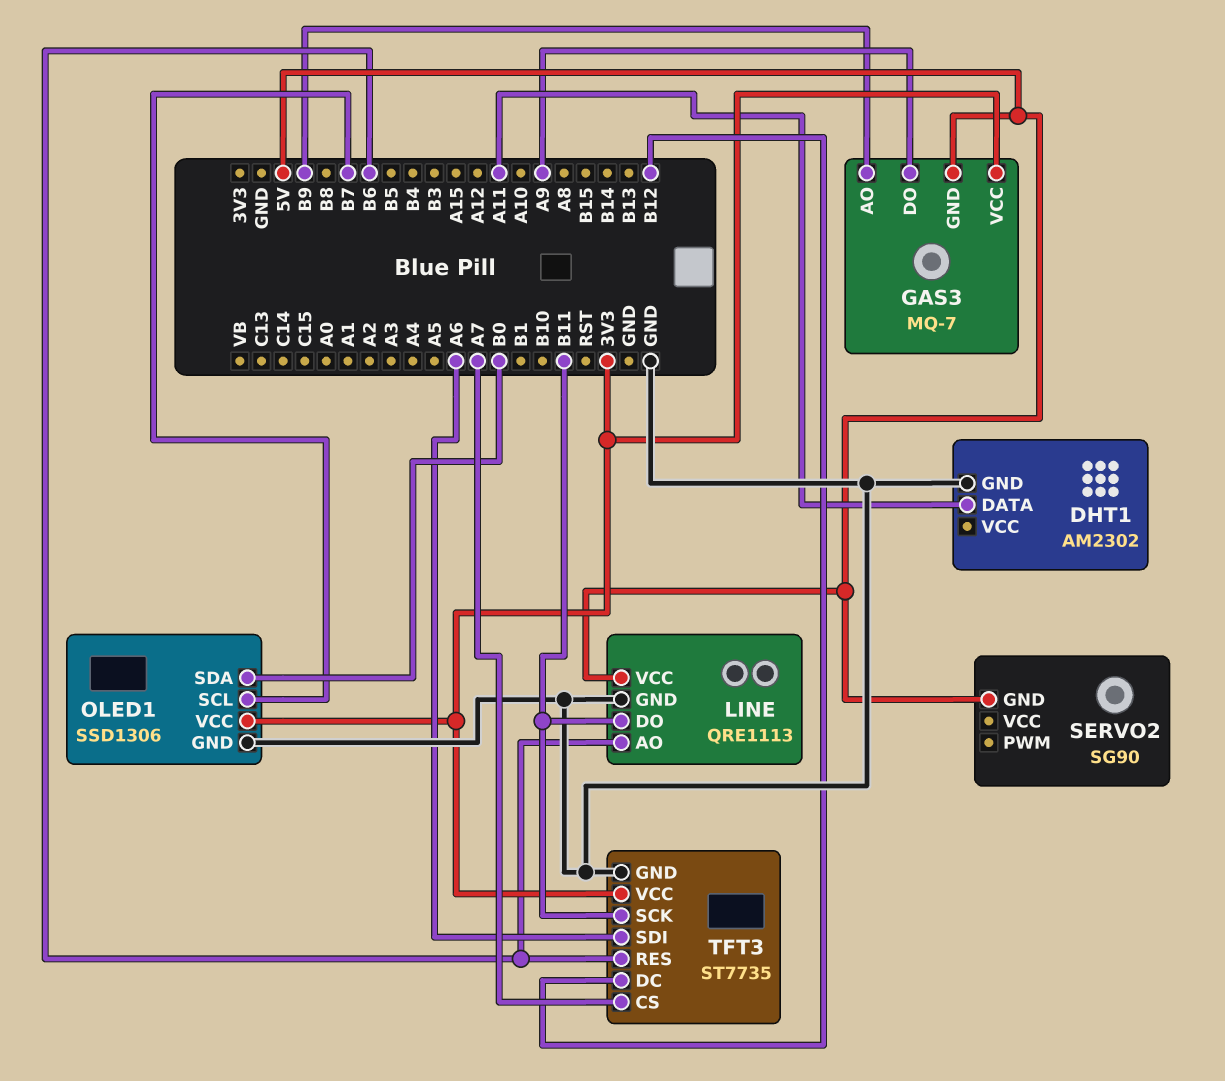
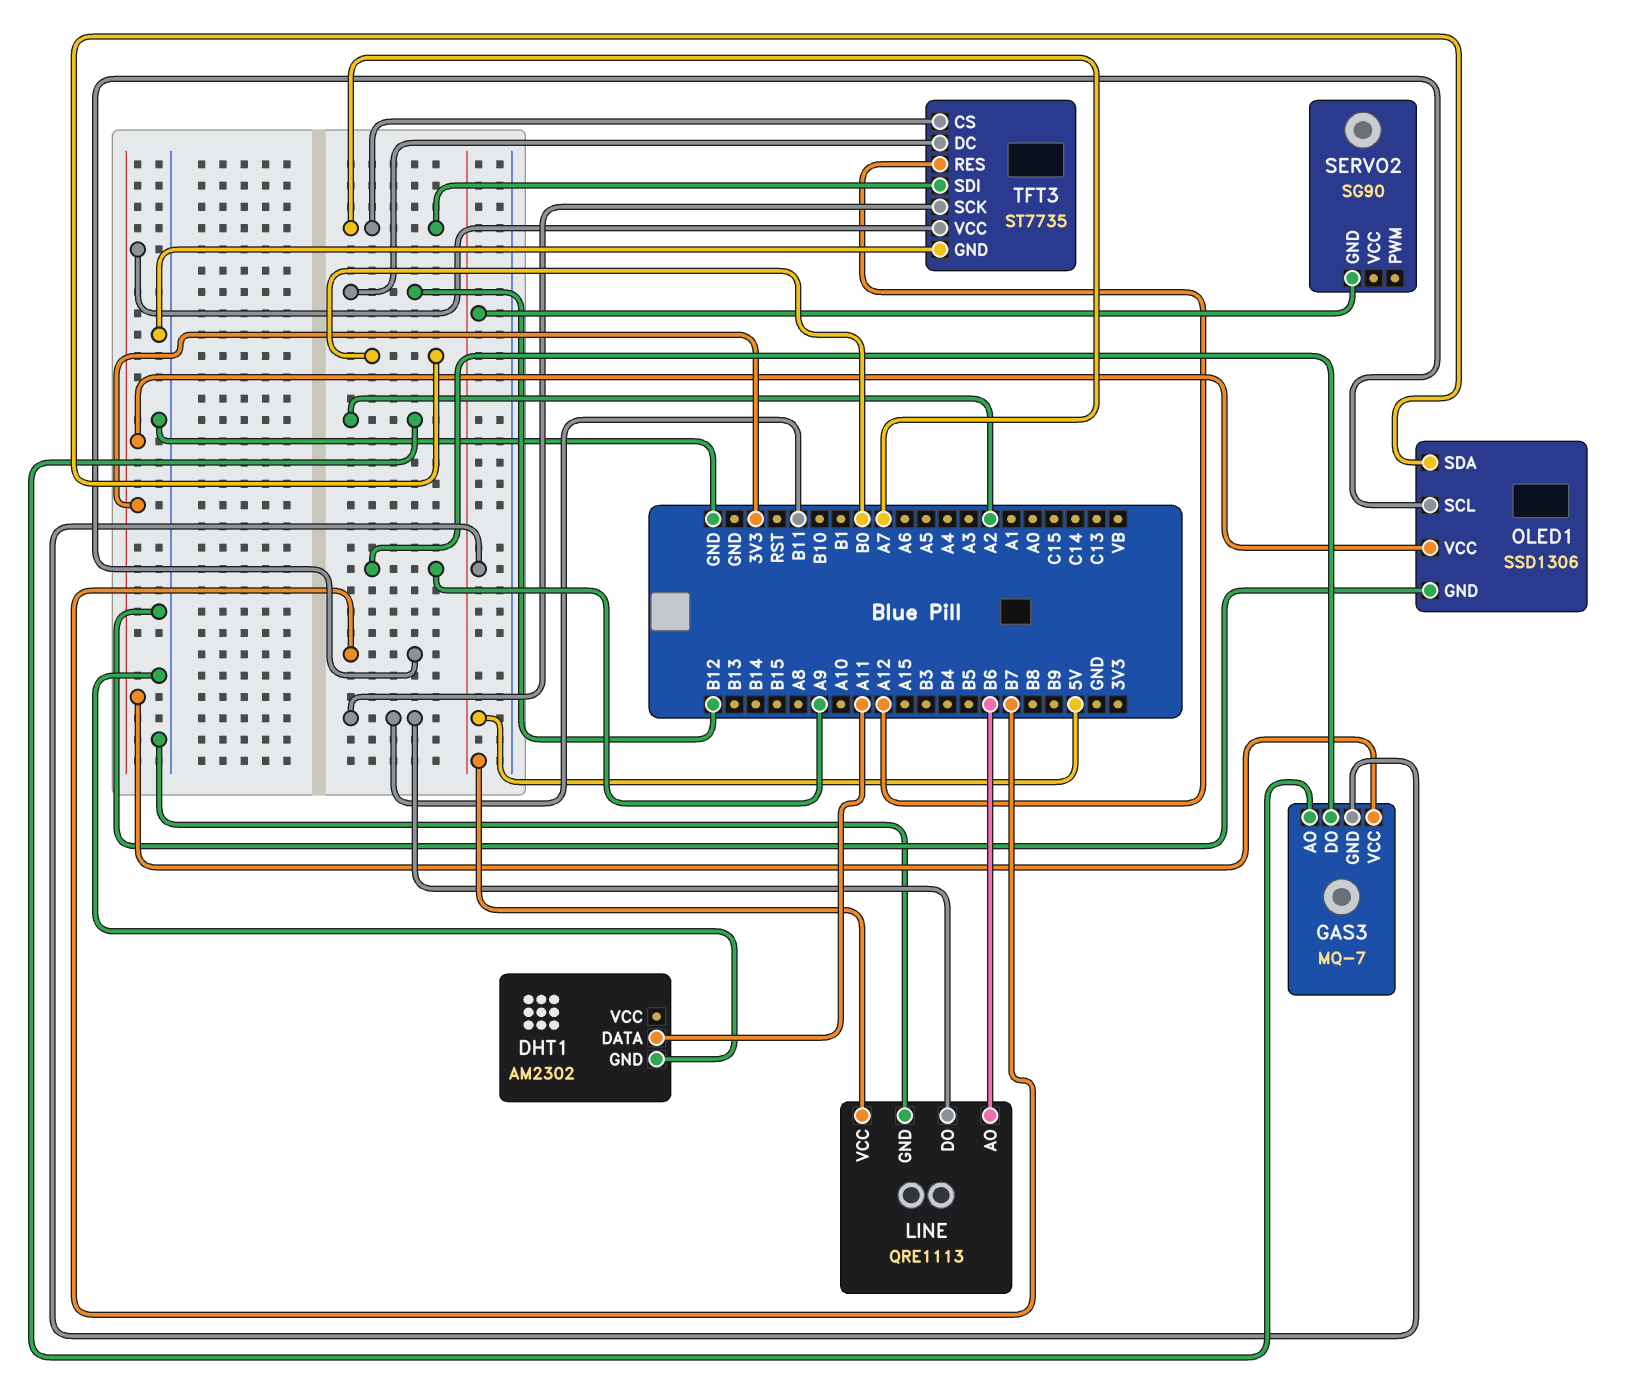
GAS3 pin AO: B9 -> A2
TFT3 pin RES: B6 -> A12
TFT3 pin SDI: A6 -> A7

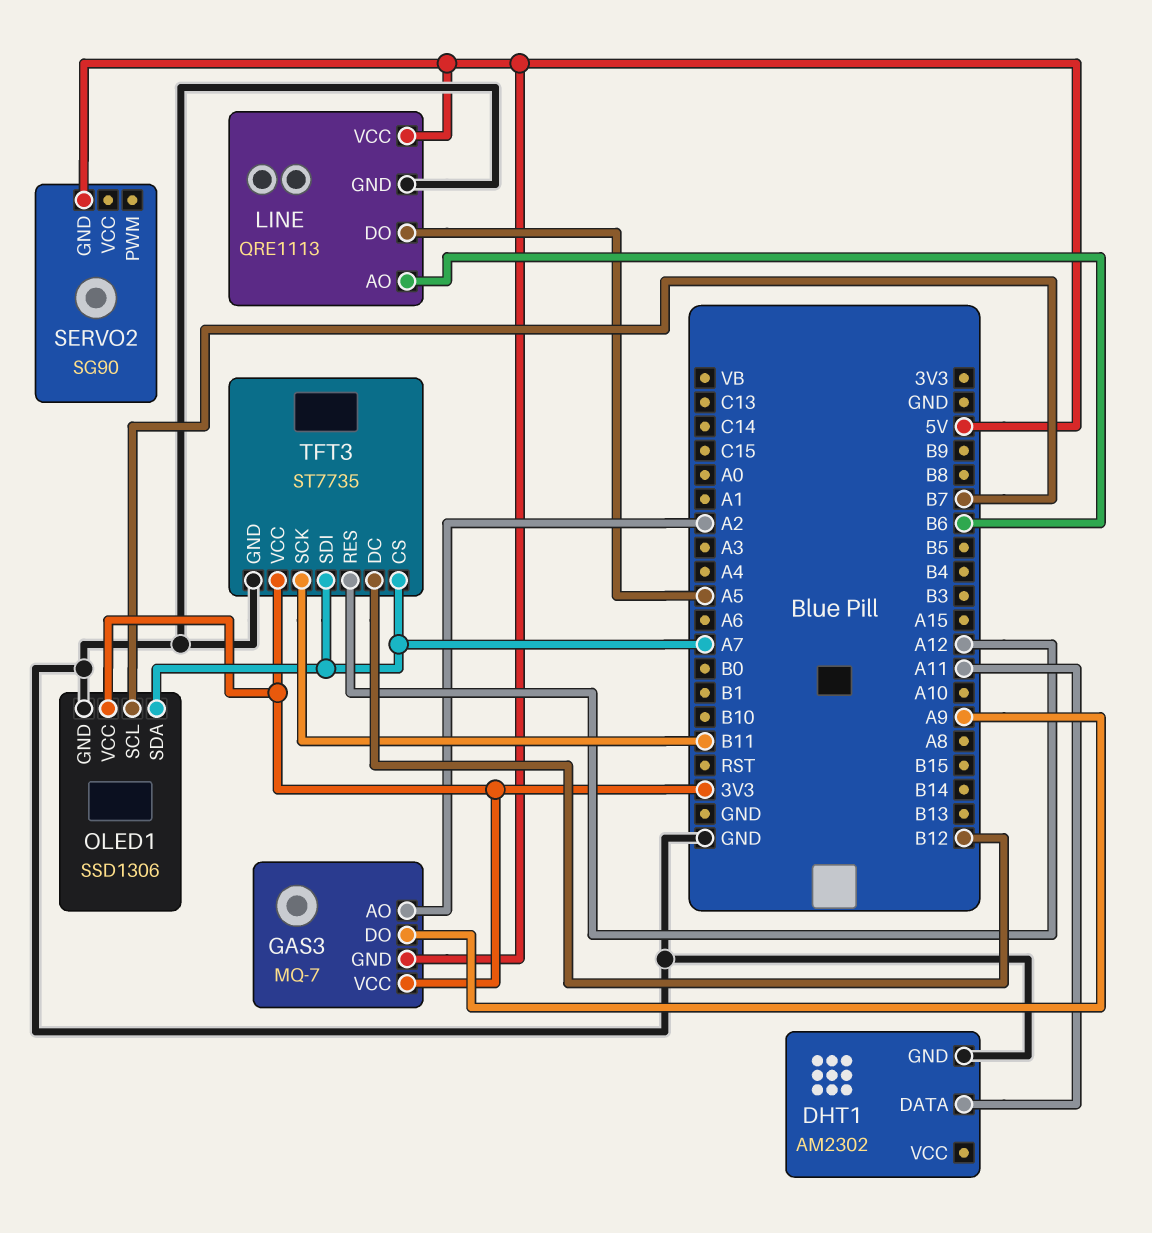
LINE pin DO: B11 -> A5
OLED1 pin SDA: B0 -> A7

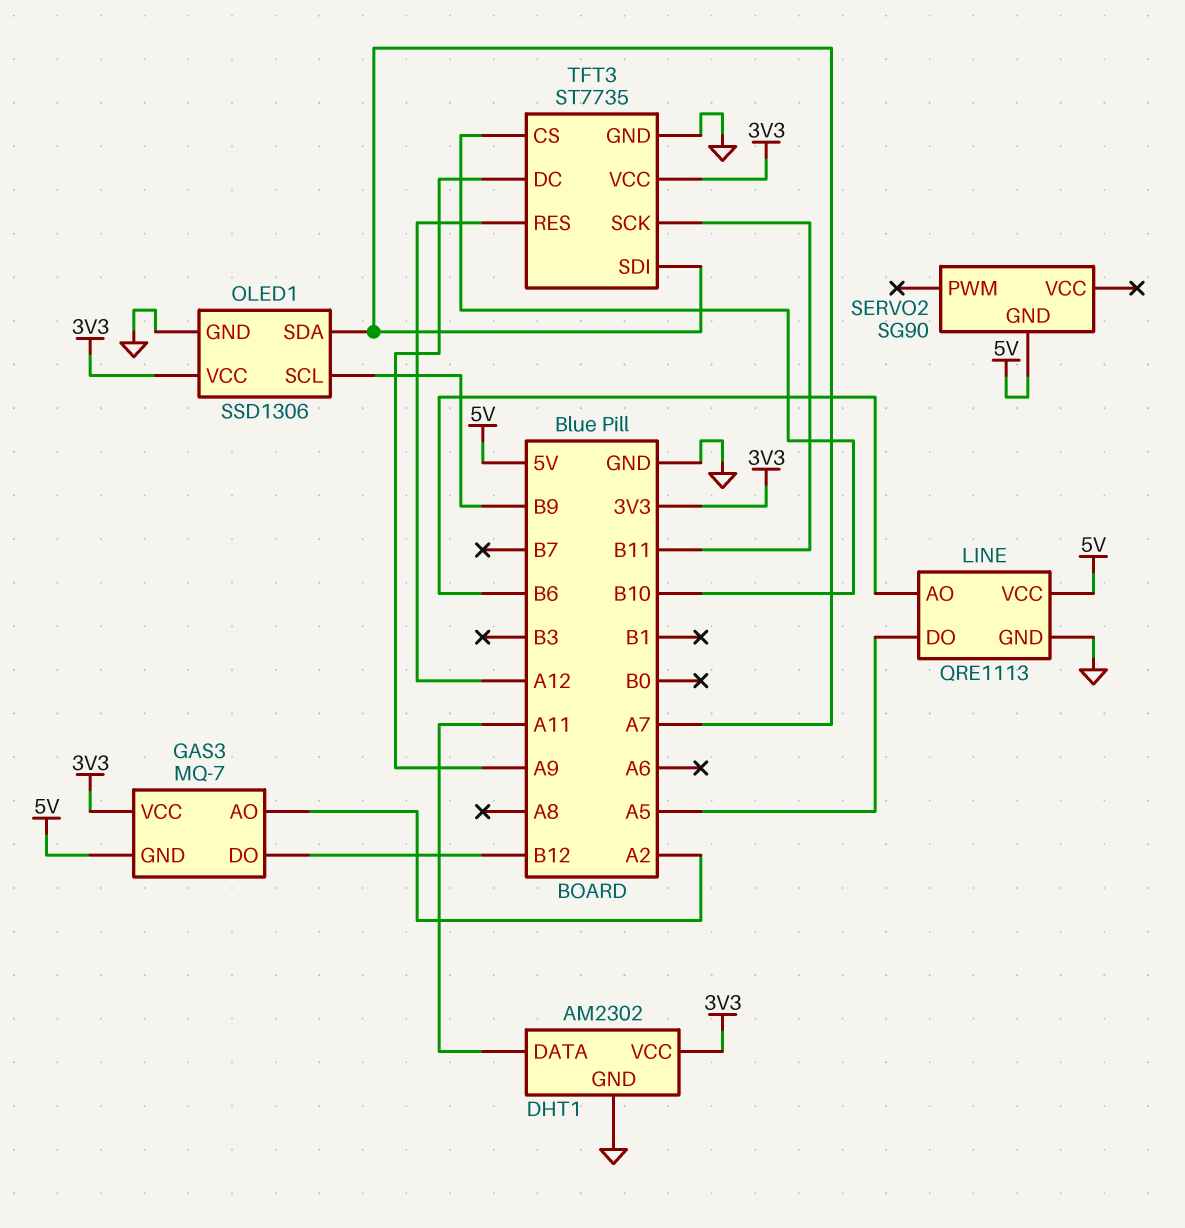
DHT1 pin VCC: none -> 3V3
GAS3 pin DO: A9 -> B12
OLED1 pin SCL: B7 -> B9
TFT3 pin CS: A7 -> B10
TFT3 pin DC: B12 -> A9

